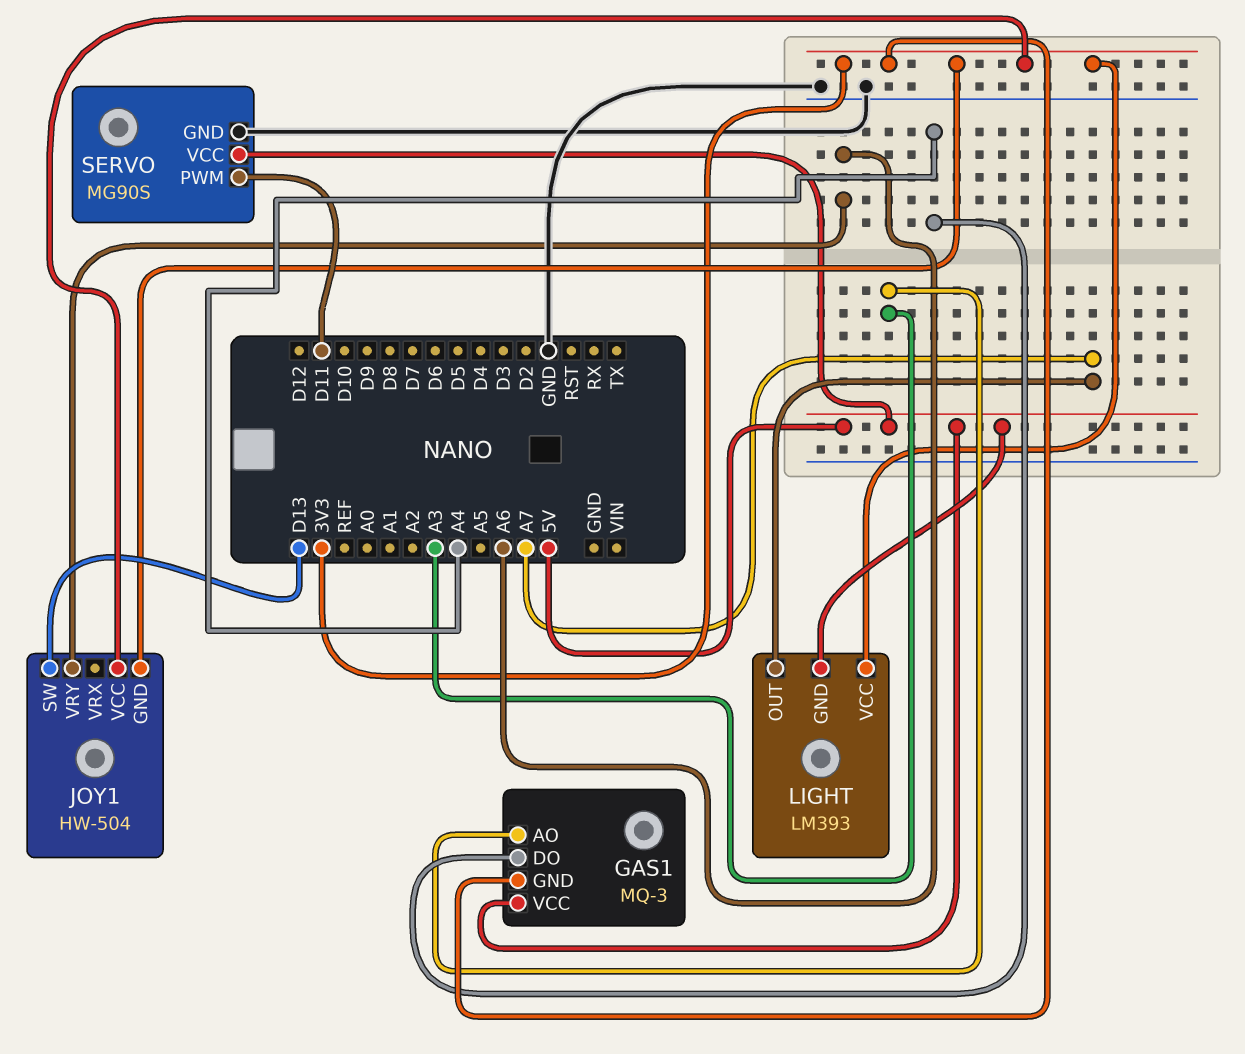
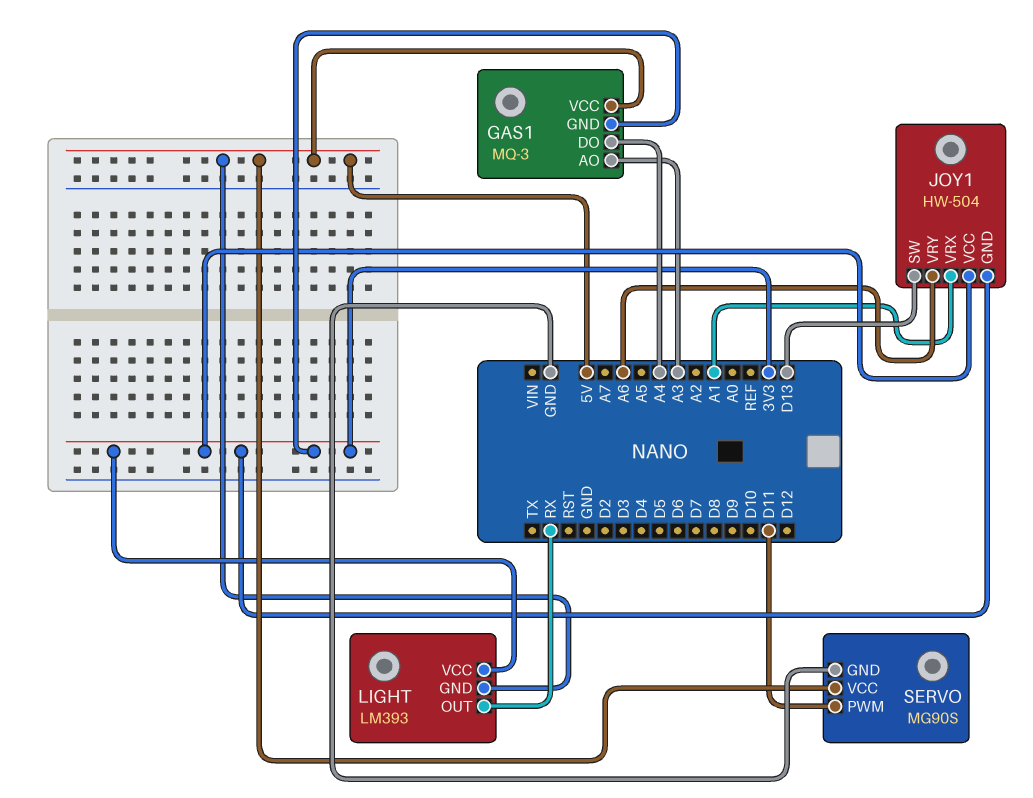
JOY1 pin VRX: none -> A1
LIGHT pin OUT: A7 -> RX

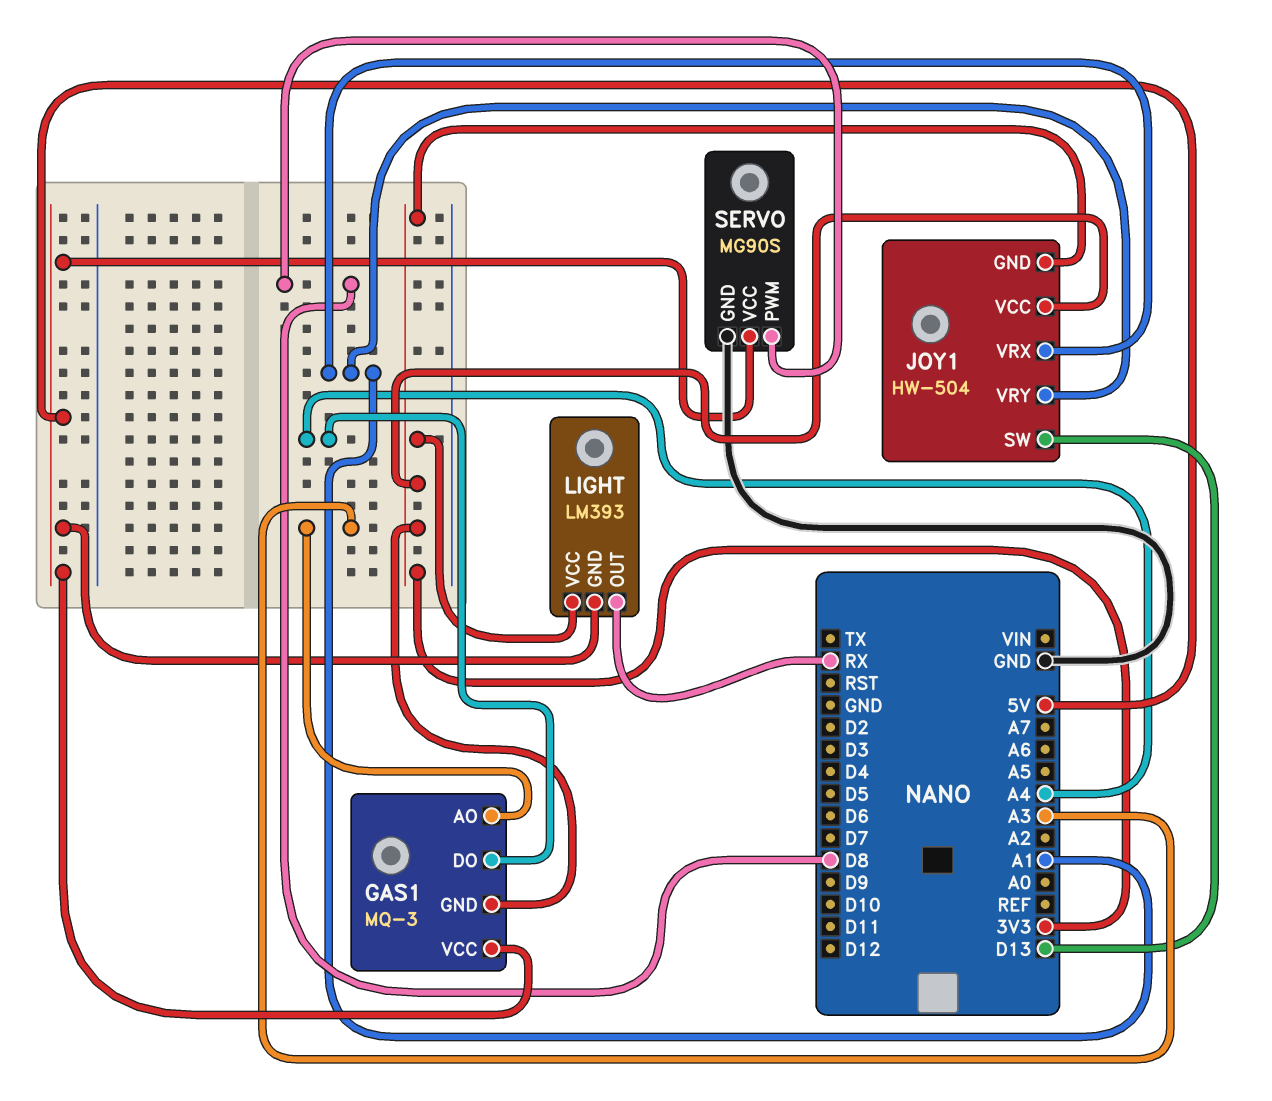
JOY1 pin VRY: A6 -> A1
SERVO pin PWM: D11 -> D8

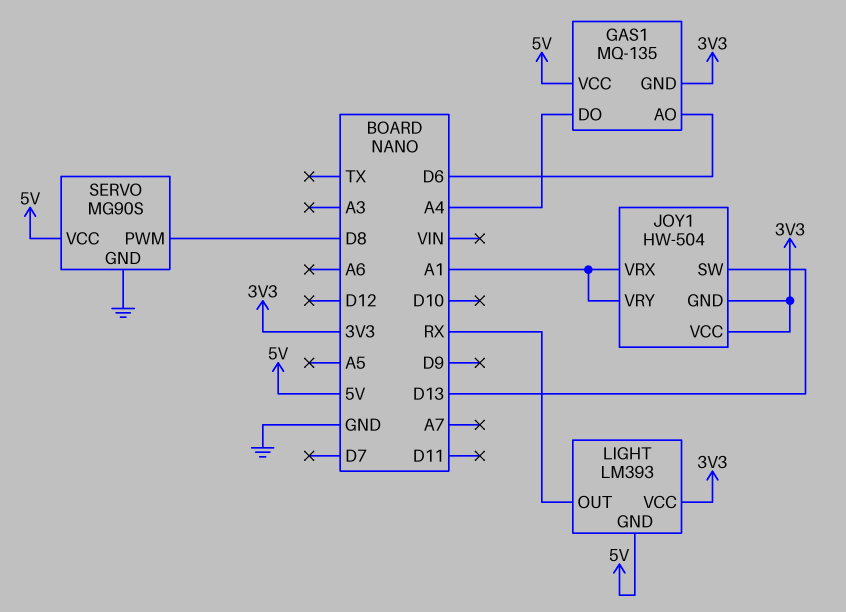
GAS1: MQ-3 -> MQ-135
GAS1 pin AO: A3 -> D6

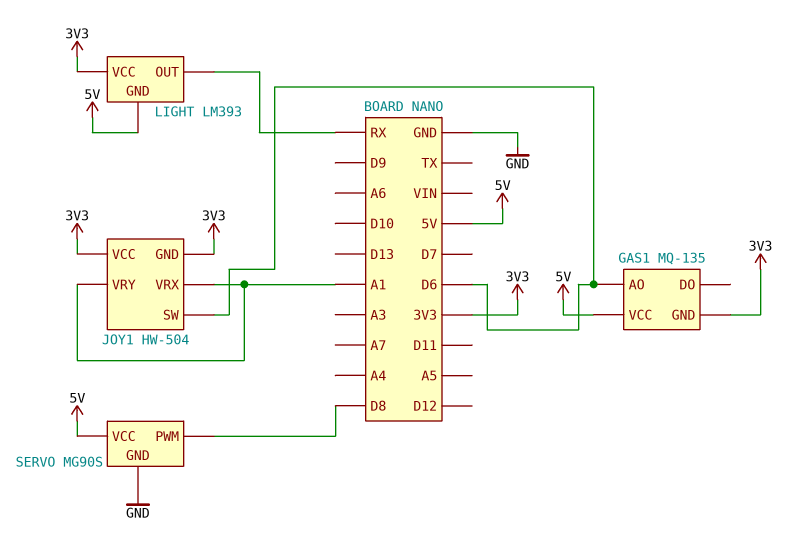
GAS1 pin DO: A4 -> none
JOY1 pin SW: D13 -> D6

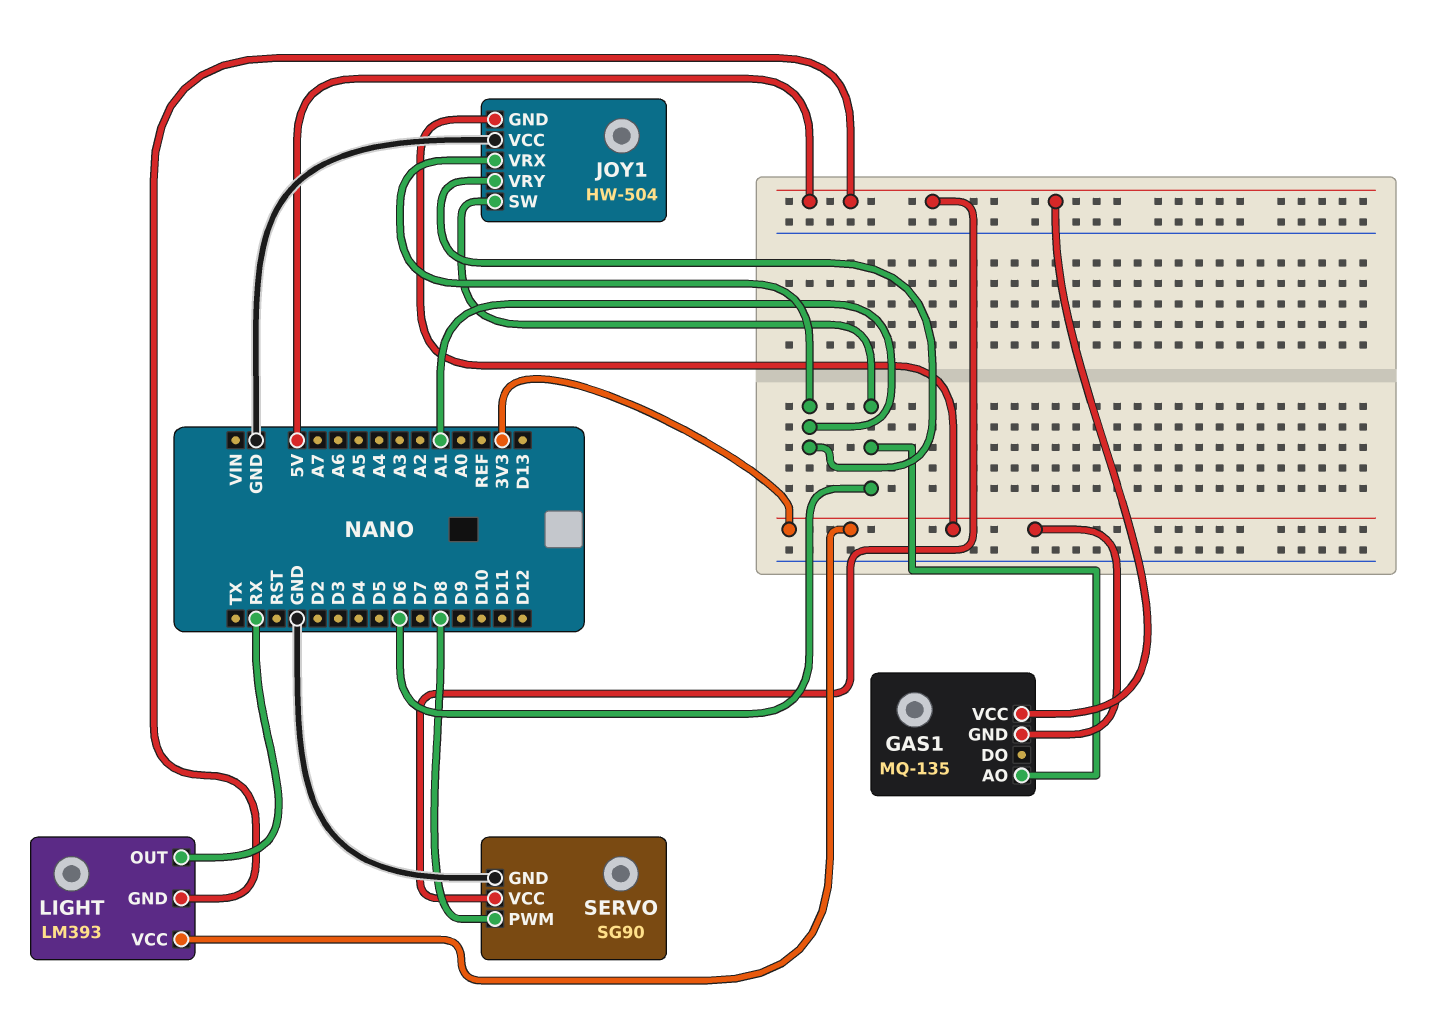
JOY1 pin VCC: 3V3 -> GND
SERVO: MG90S -> SG90

